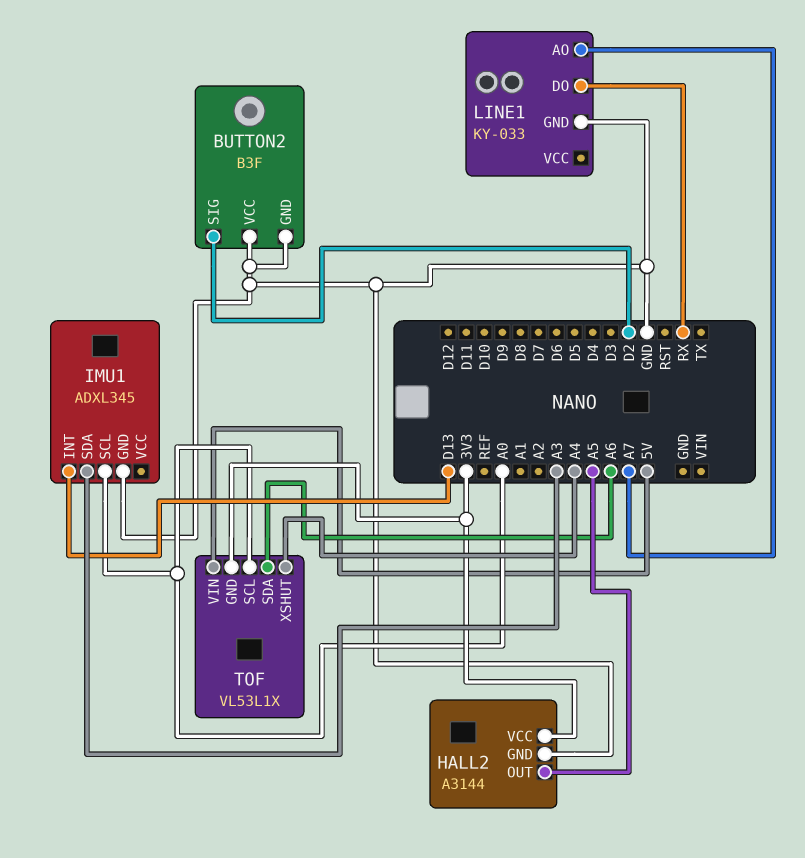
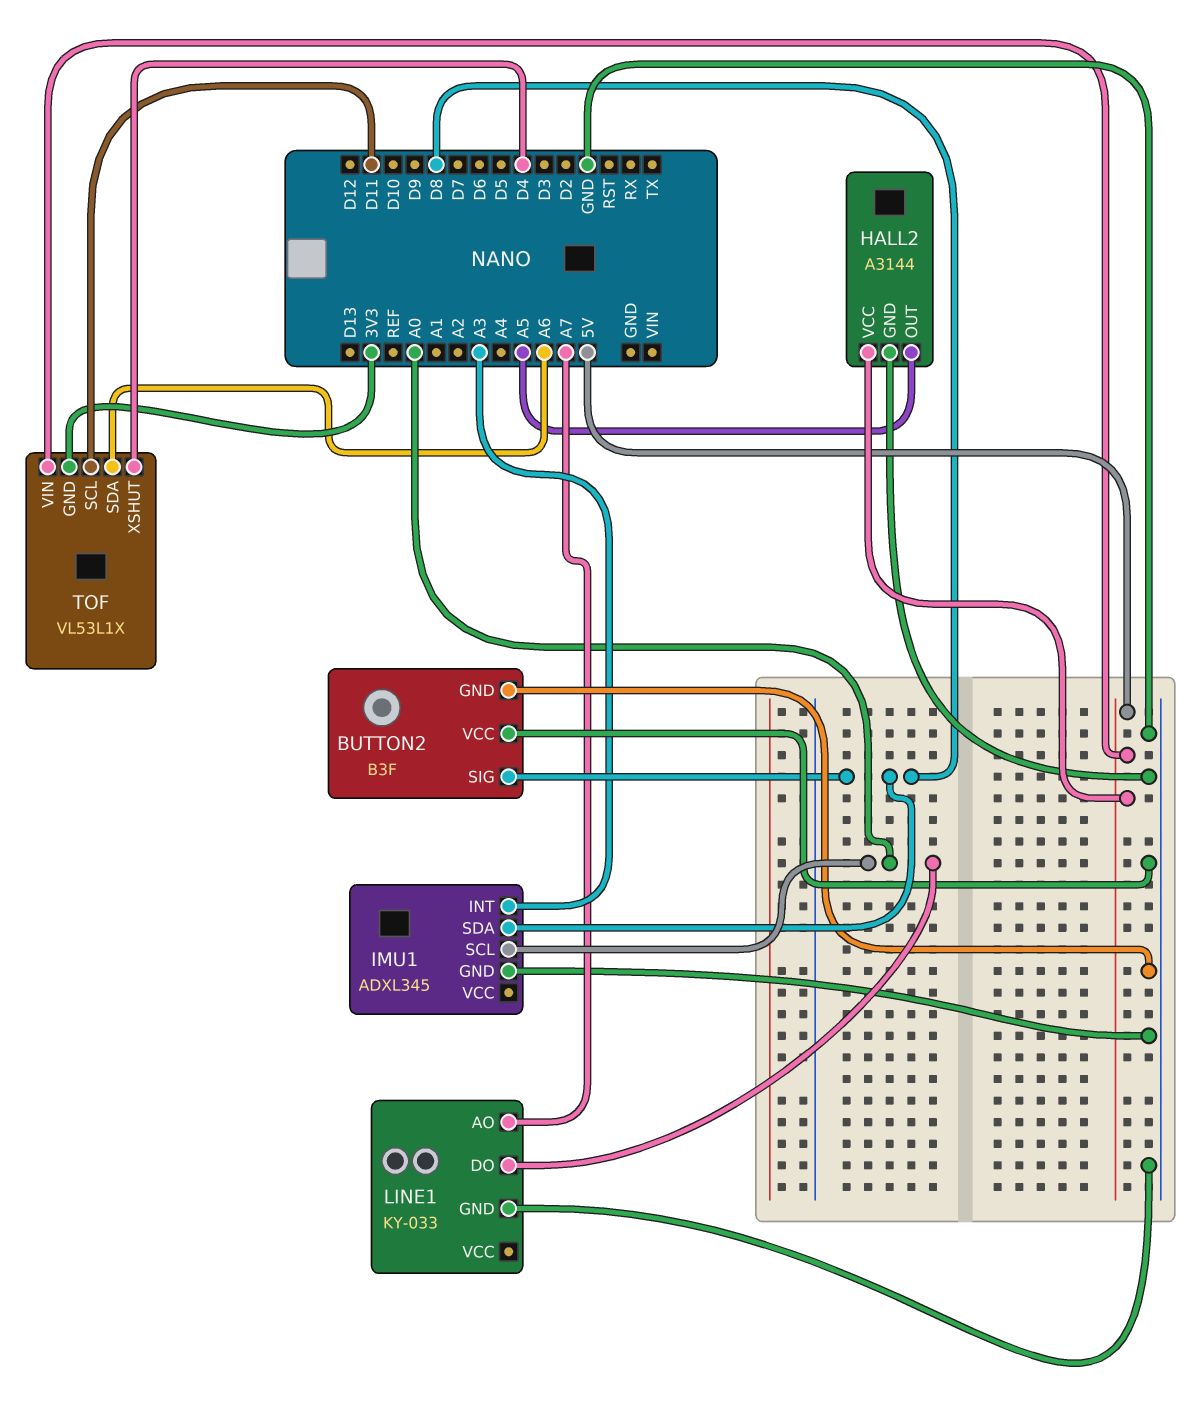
BUTTON2 pin SIG: D2 -> D8
HALL2 pin VCC: 3V3 -> 5V
IMU1 pin INT: D13 -> A3
IMU1 pin SDA: A3 -> D8
LINE1 pin DO: RX -> A0
TOF pin SCL: A0 -> D11
TOF pin XSHUT: A4 -> D4

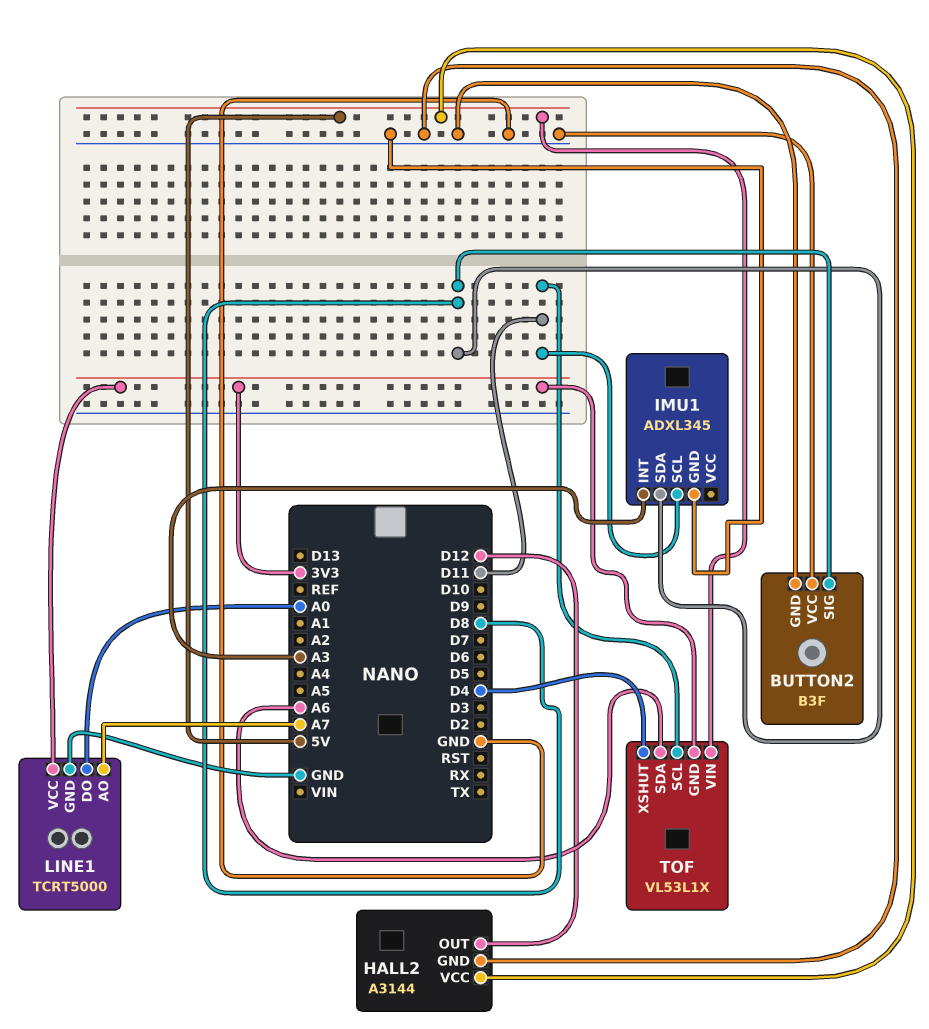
HALL2 pin OUT: A5 -> D12
IMU1 pin SCL: A0 -> D11
LINE1: KY-033 -> TCRT5000
LINE1 pin VCC: none -> 3V3

